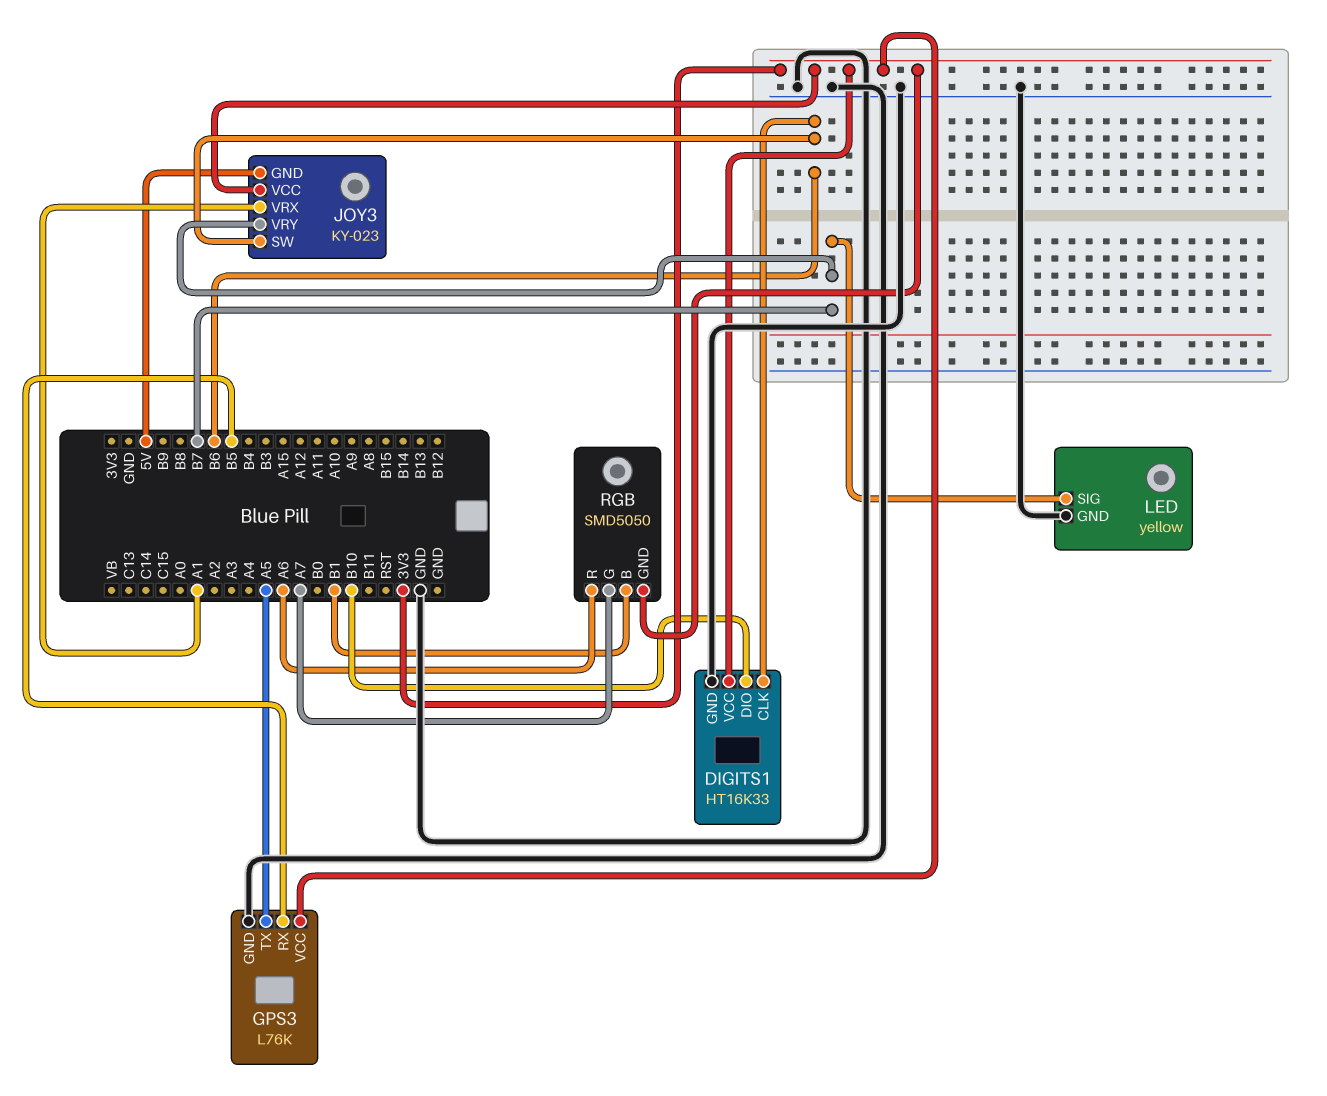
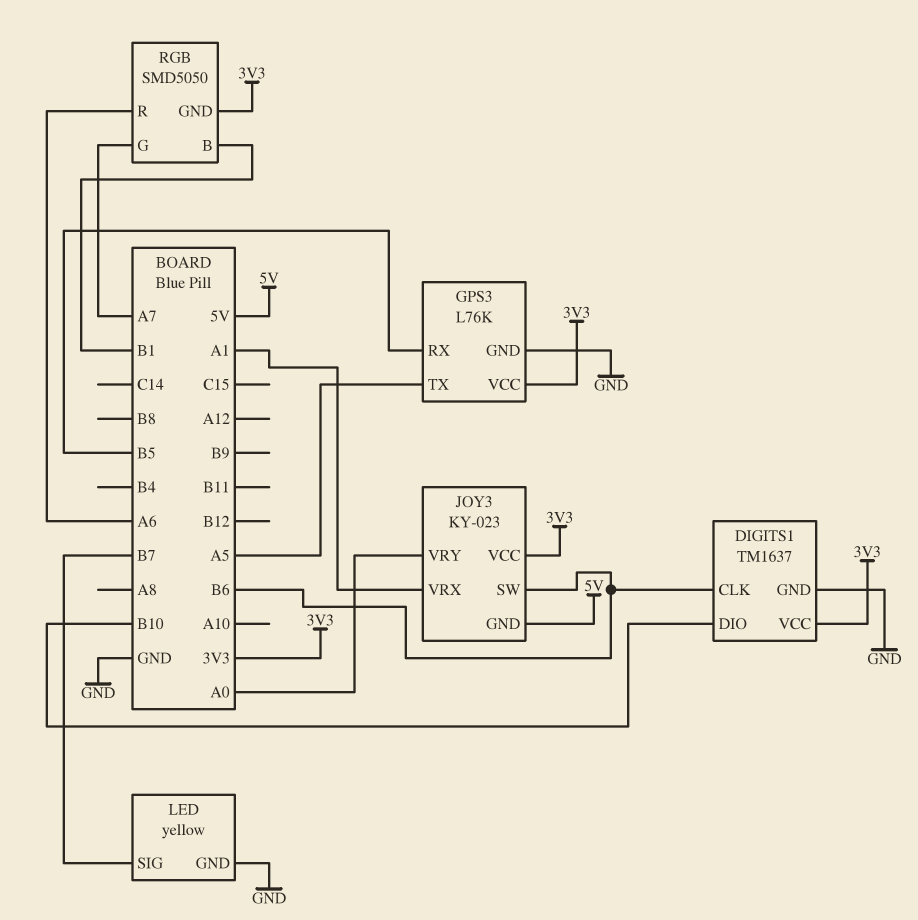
DIGITS1: HT16K33 -> TM1637
JOY3 pin VRY: B7 -> A0

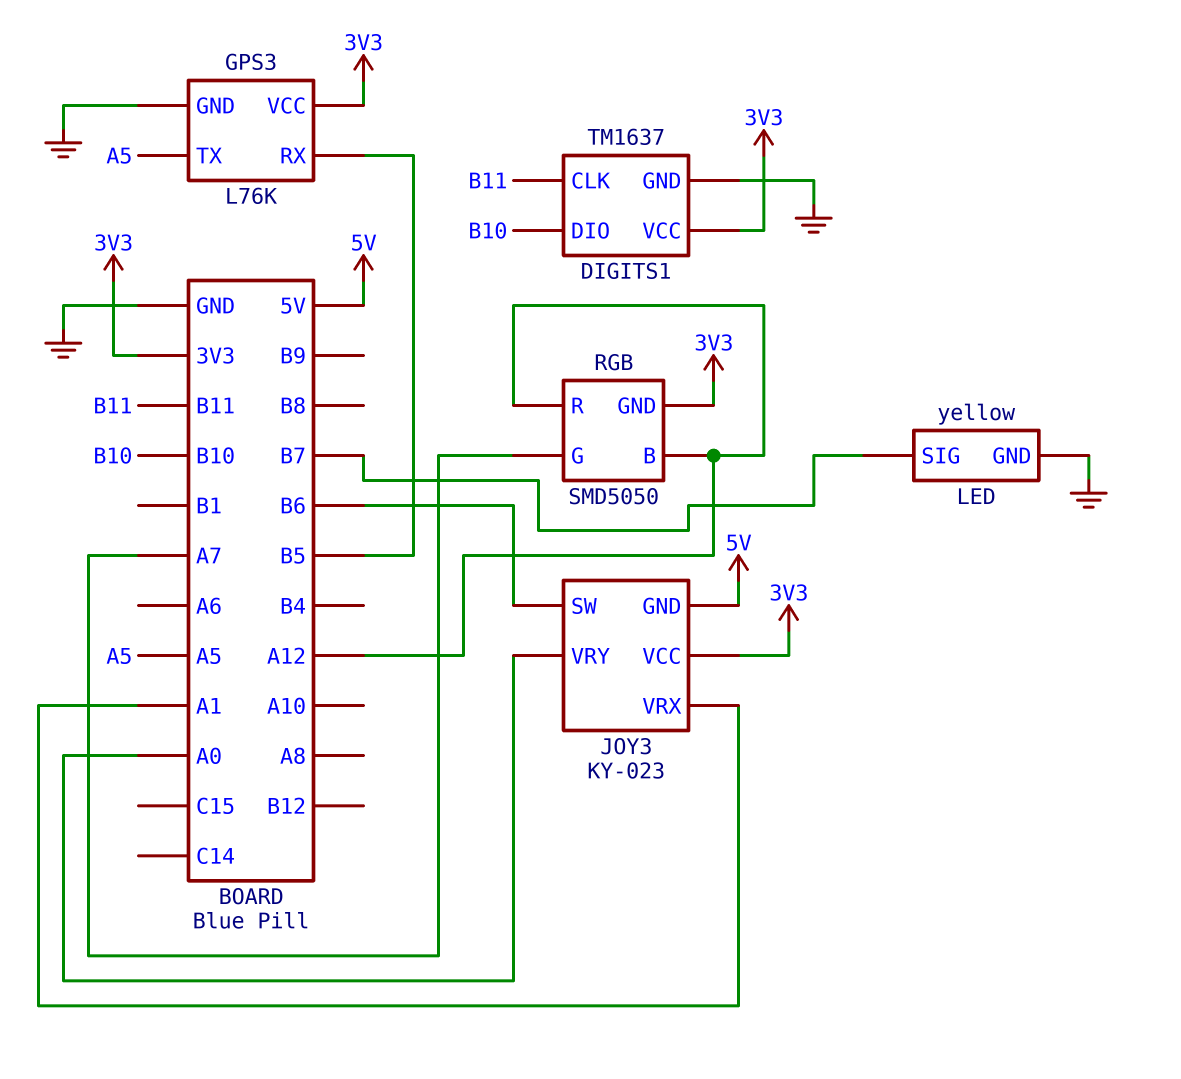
DIGITS1 pin CLK: B6 -> B11
RGB pin B: B1 -> A12
RGB pin R: A6 -> A12

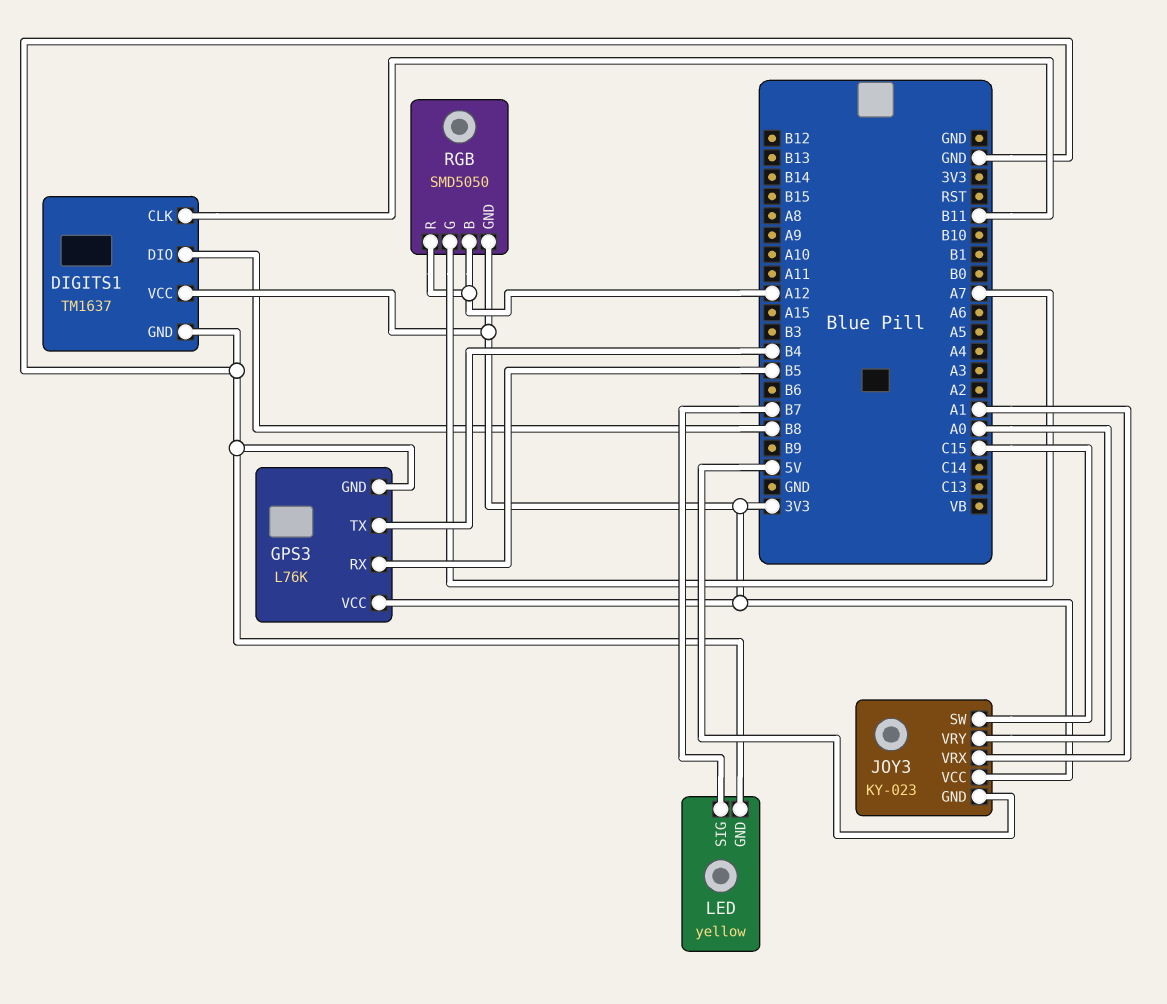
DIGITS1 pin DIO: B10 -> B8
GPS3 pin TX: A5 -> B4
JOY3 pin SW: B6 -> C15

